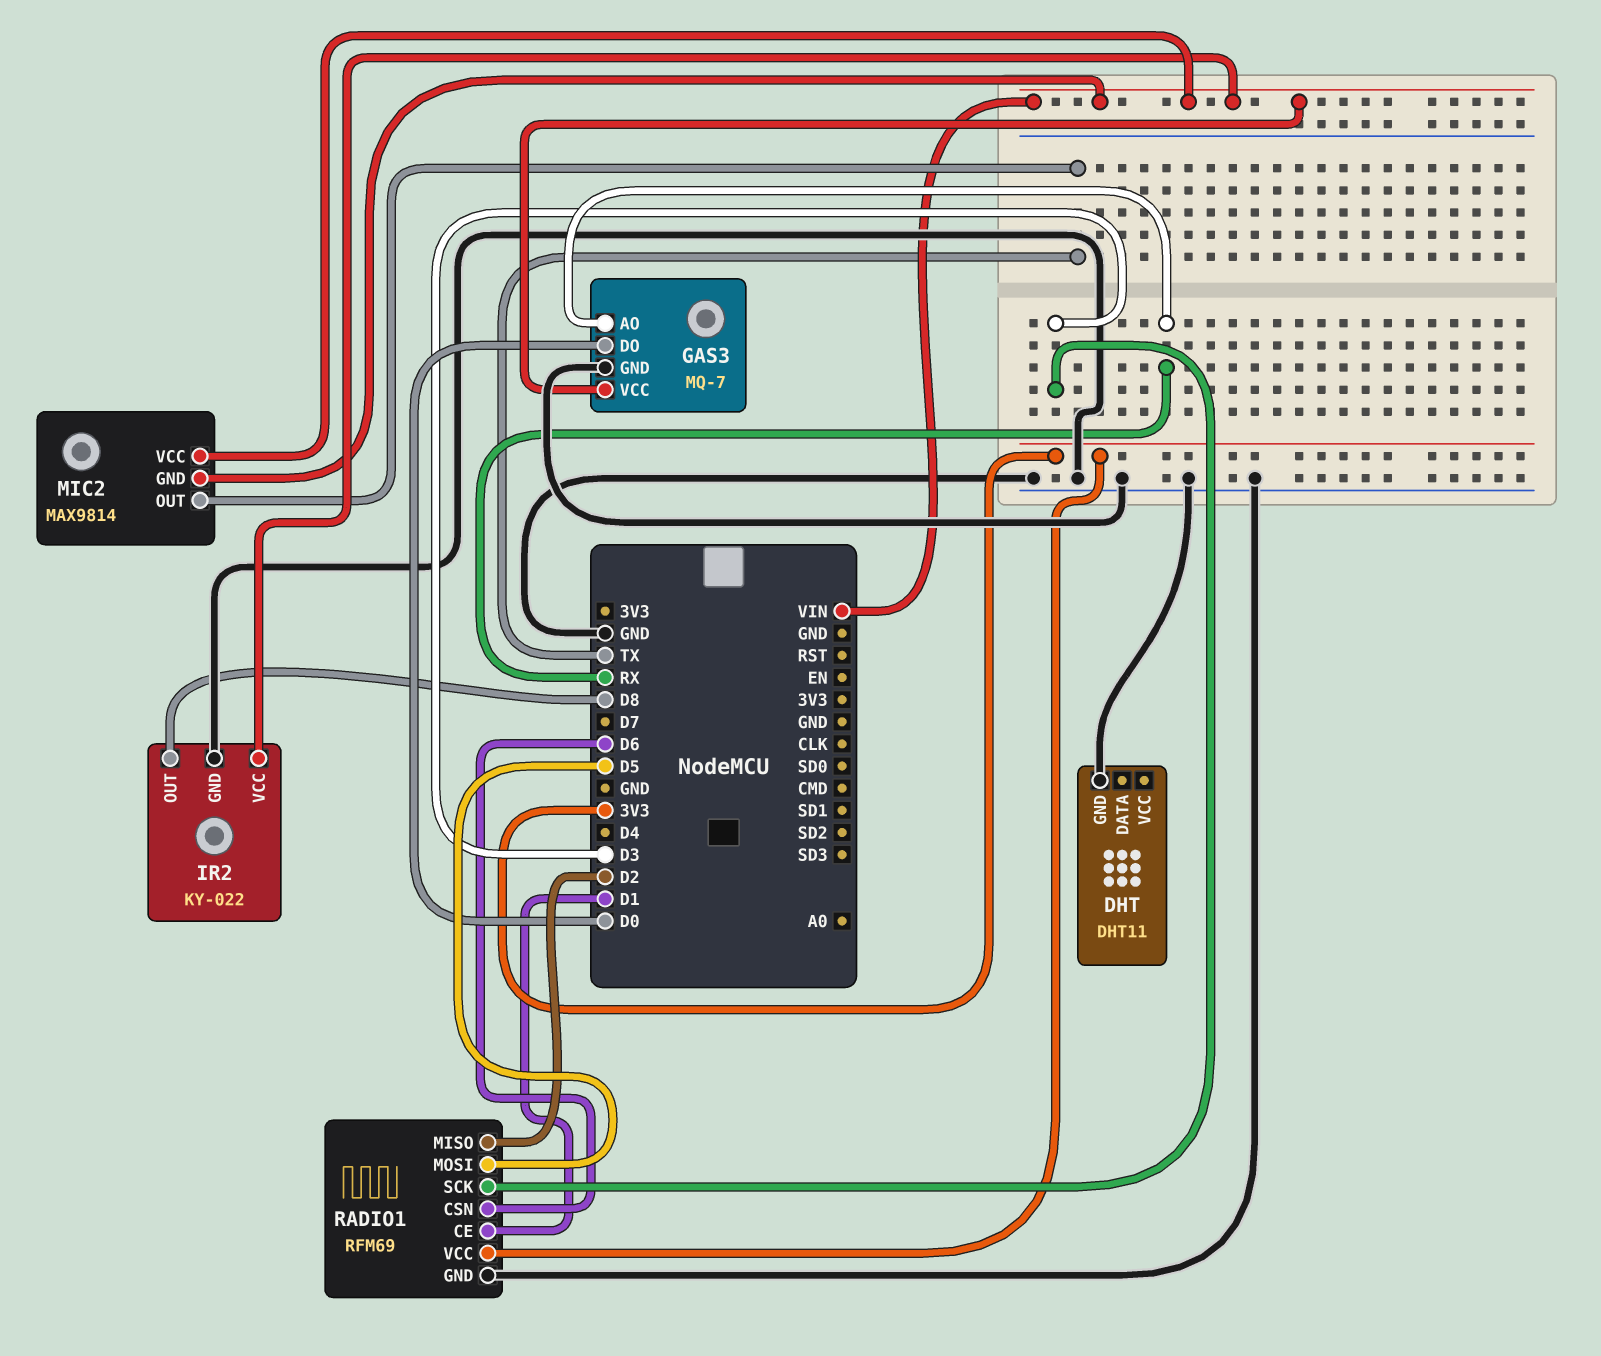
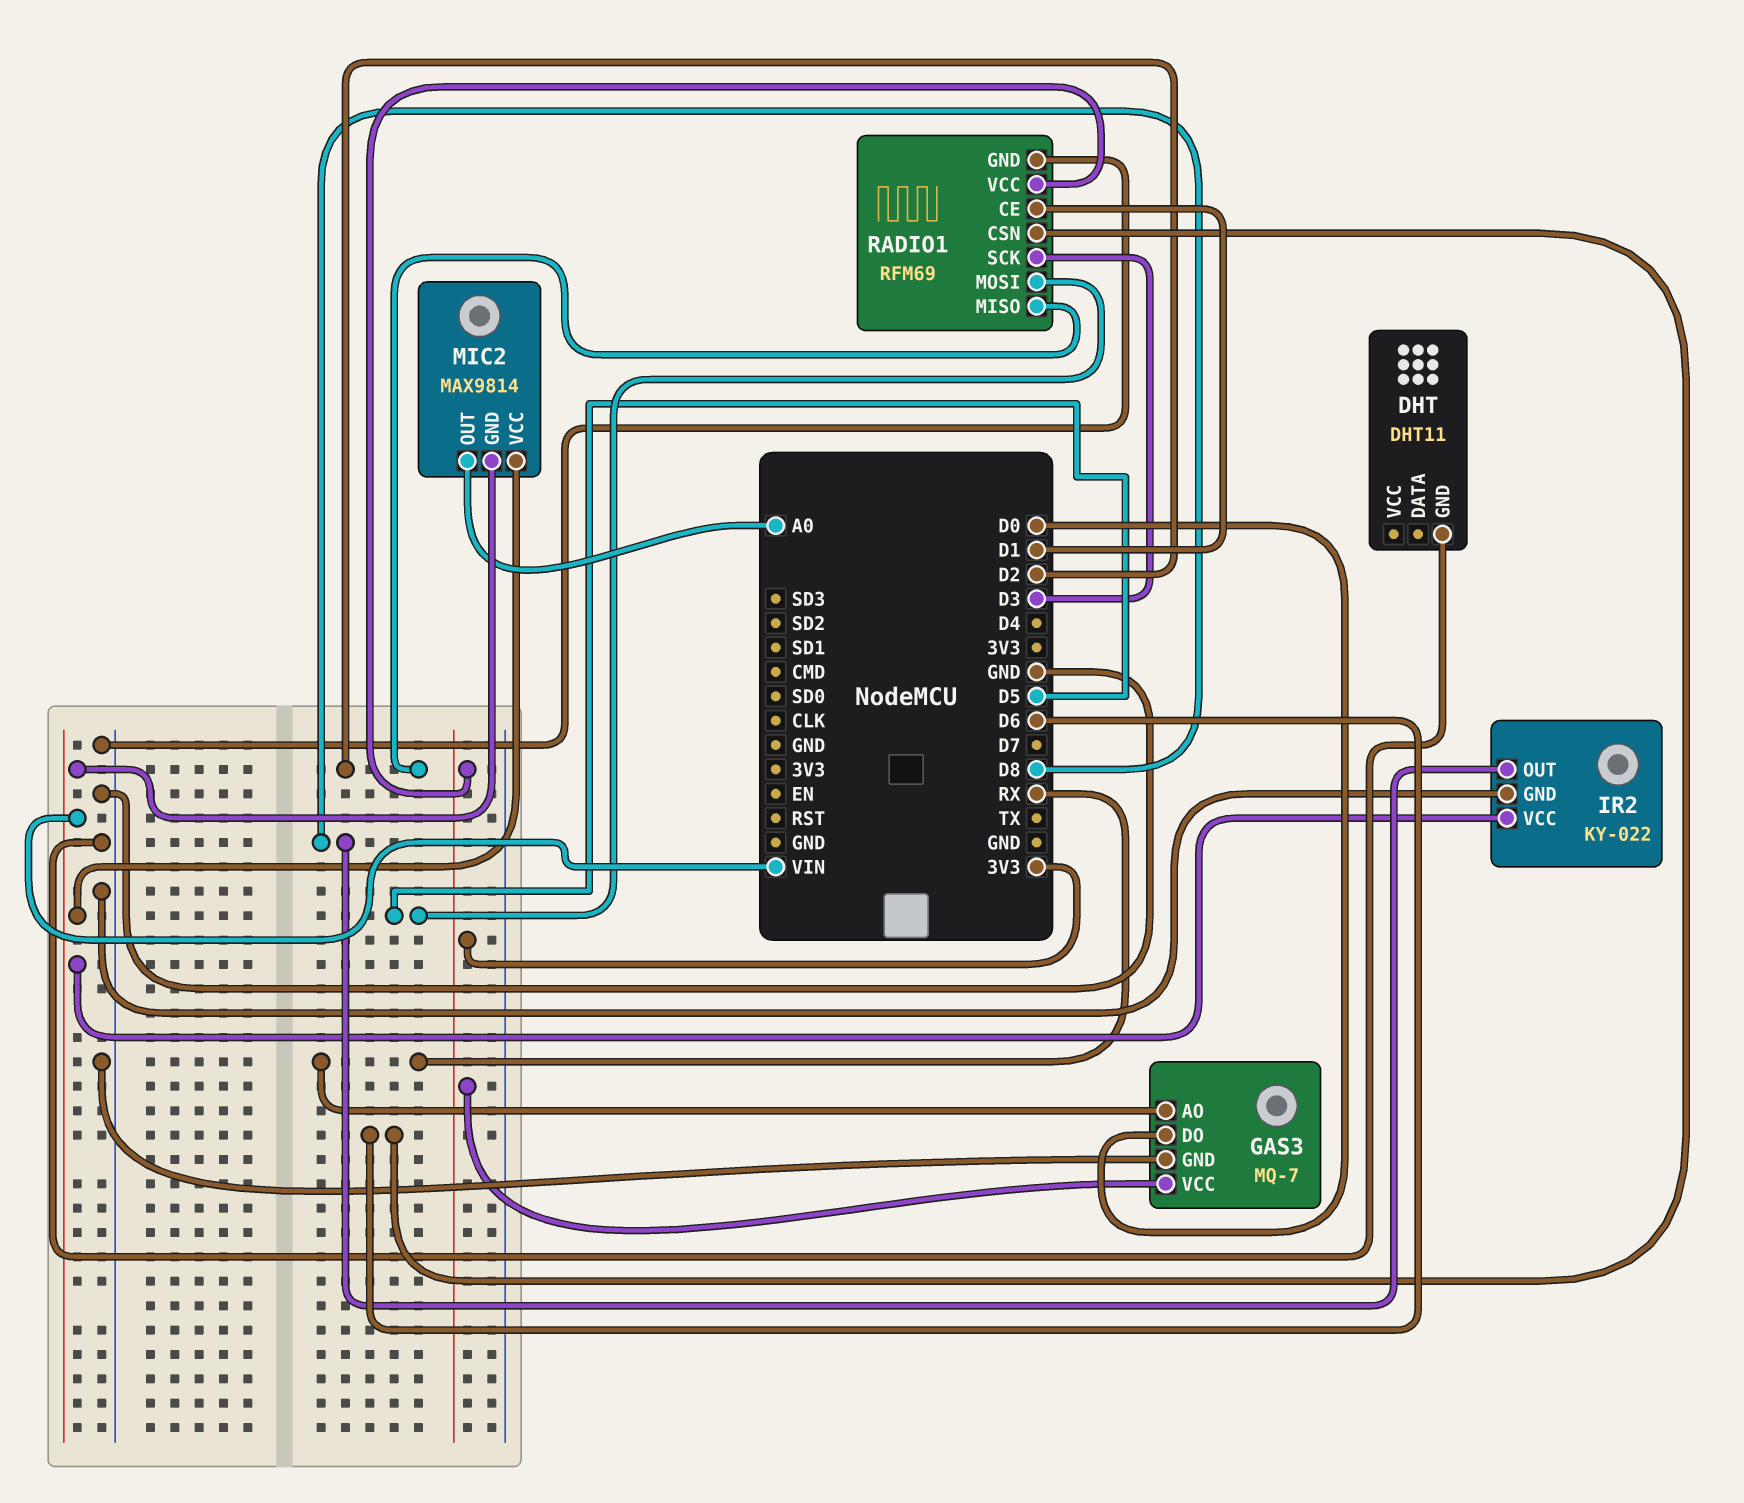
GAS3 pin VCC: VIN -> 3V3
MIC2 pin OUT: TX -> A0

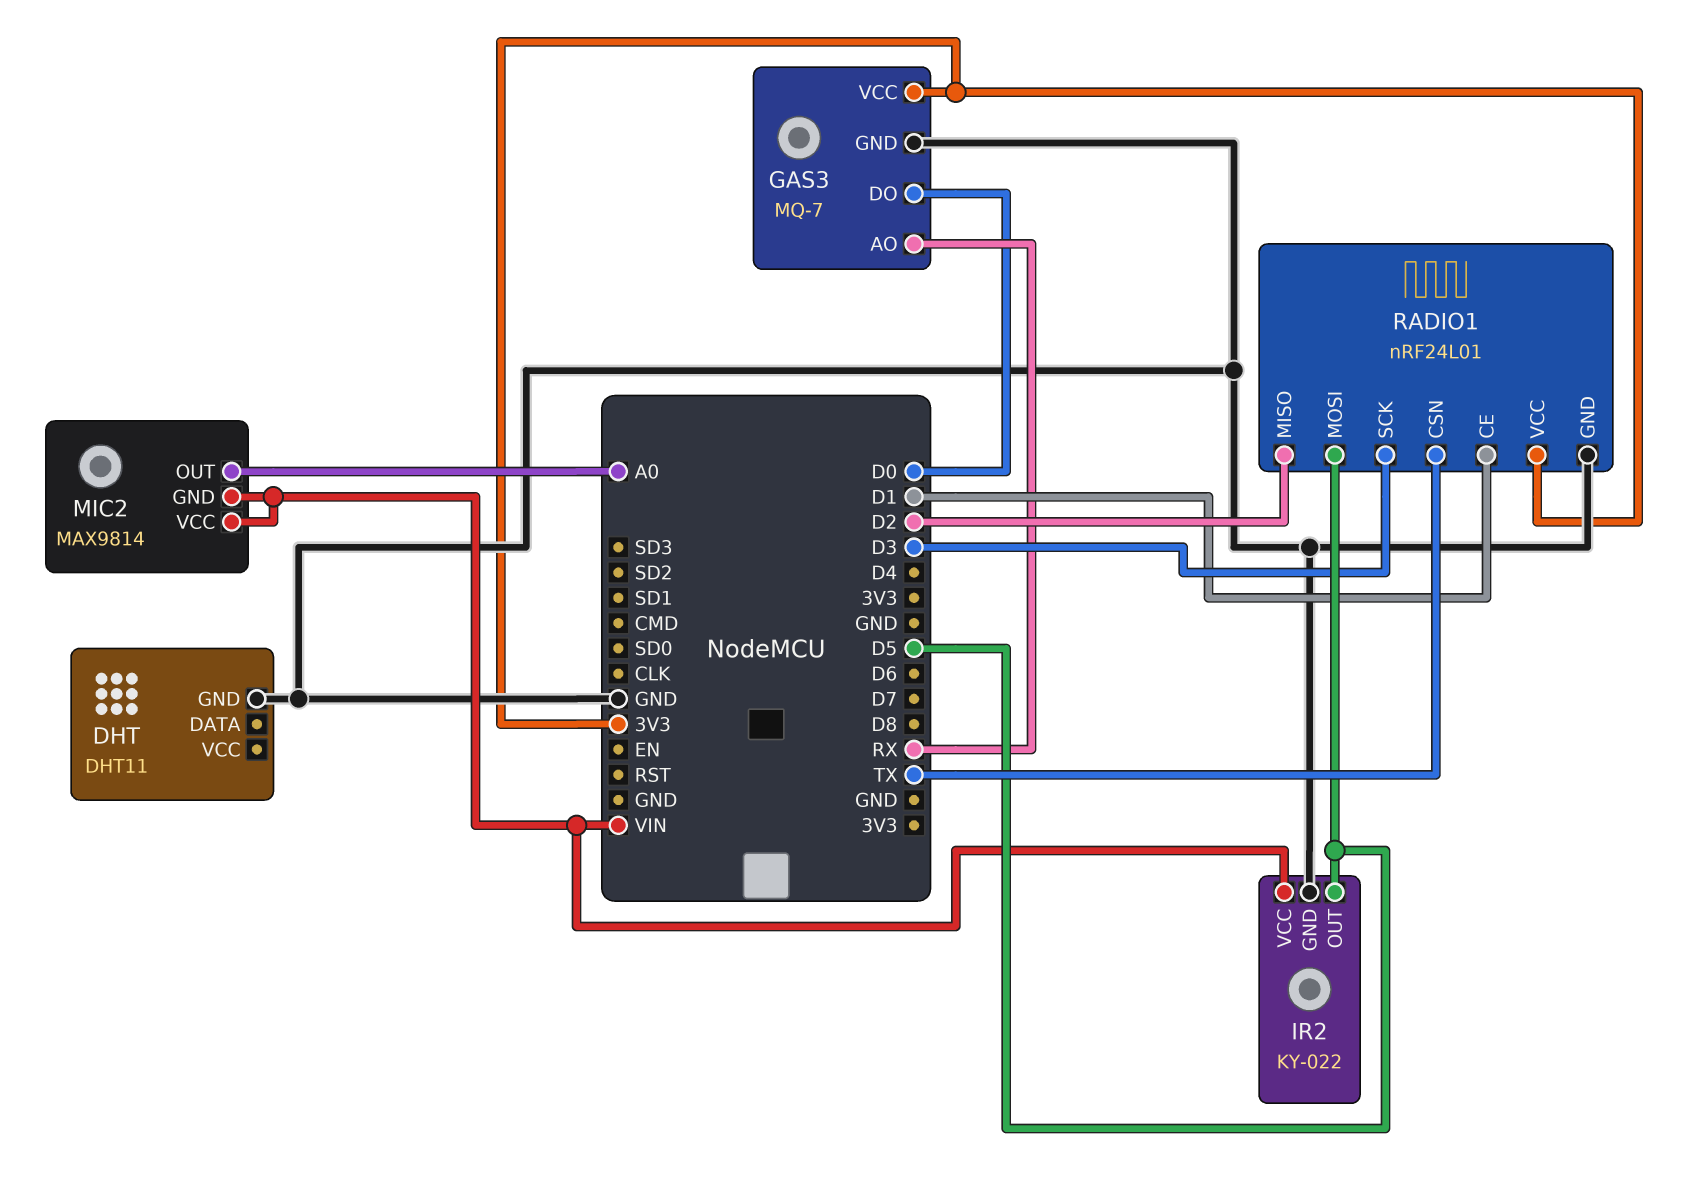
IR2 pin OUT: D8 -> D5
RADIO1: RFM69 -> nRF24L01
RADIO1 pin CSN: D6 -> TX

